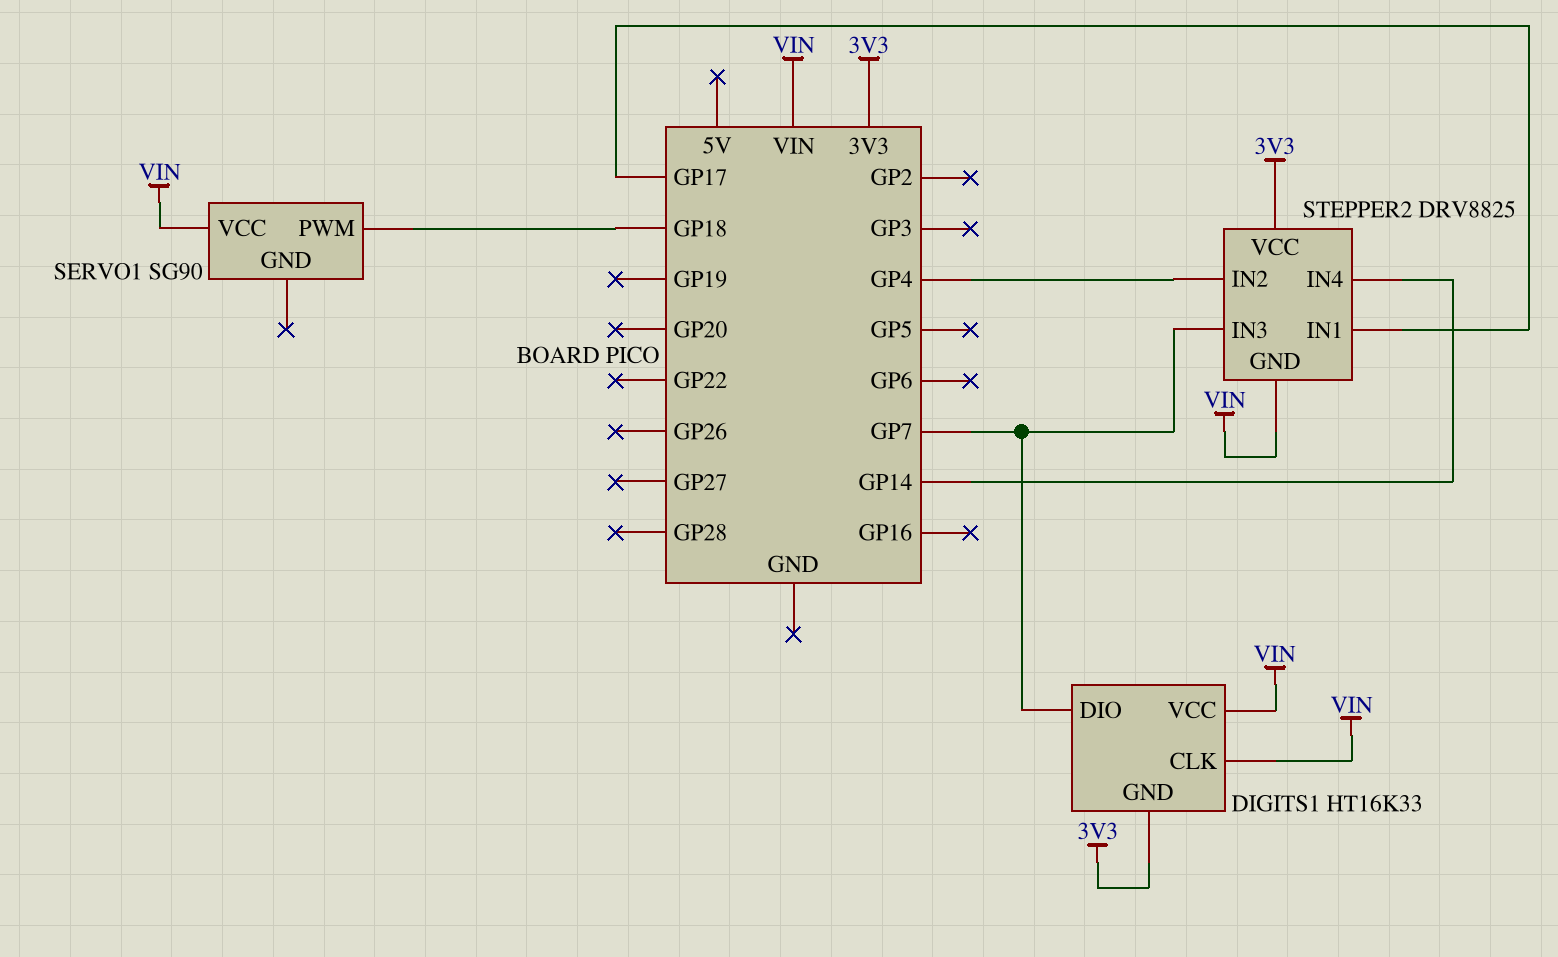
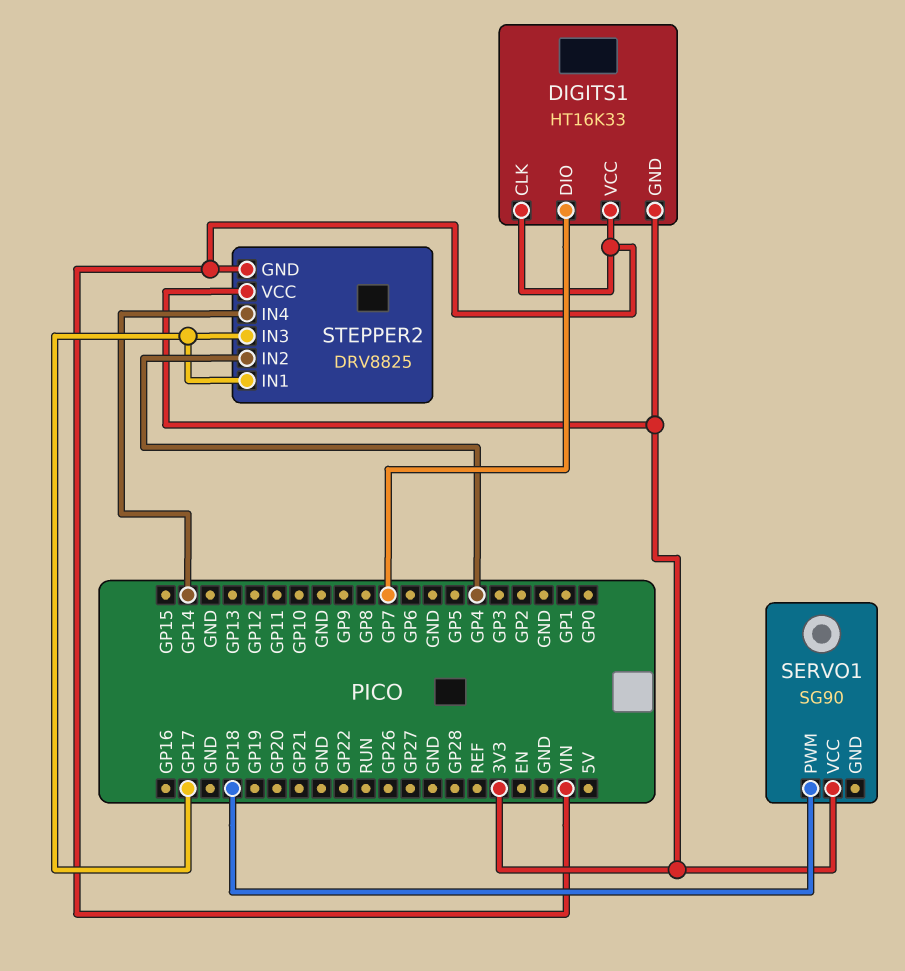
SERVO1 pin VCC: VIN -> 3V3
STEPPER2 pin IN3: GP7 -> GP17

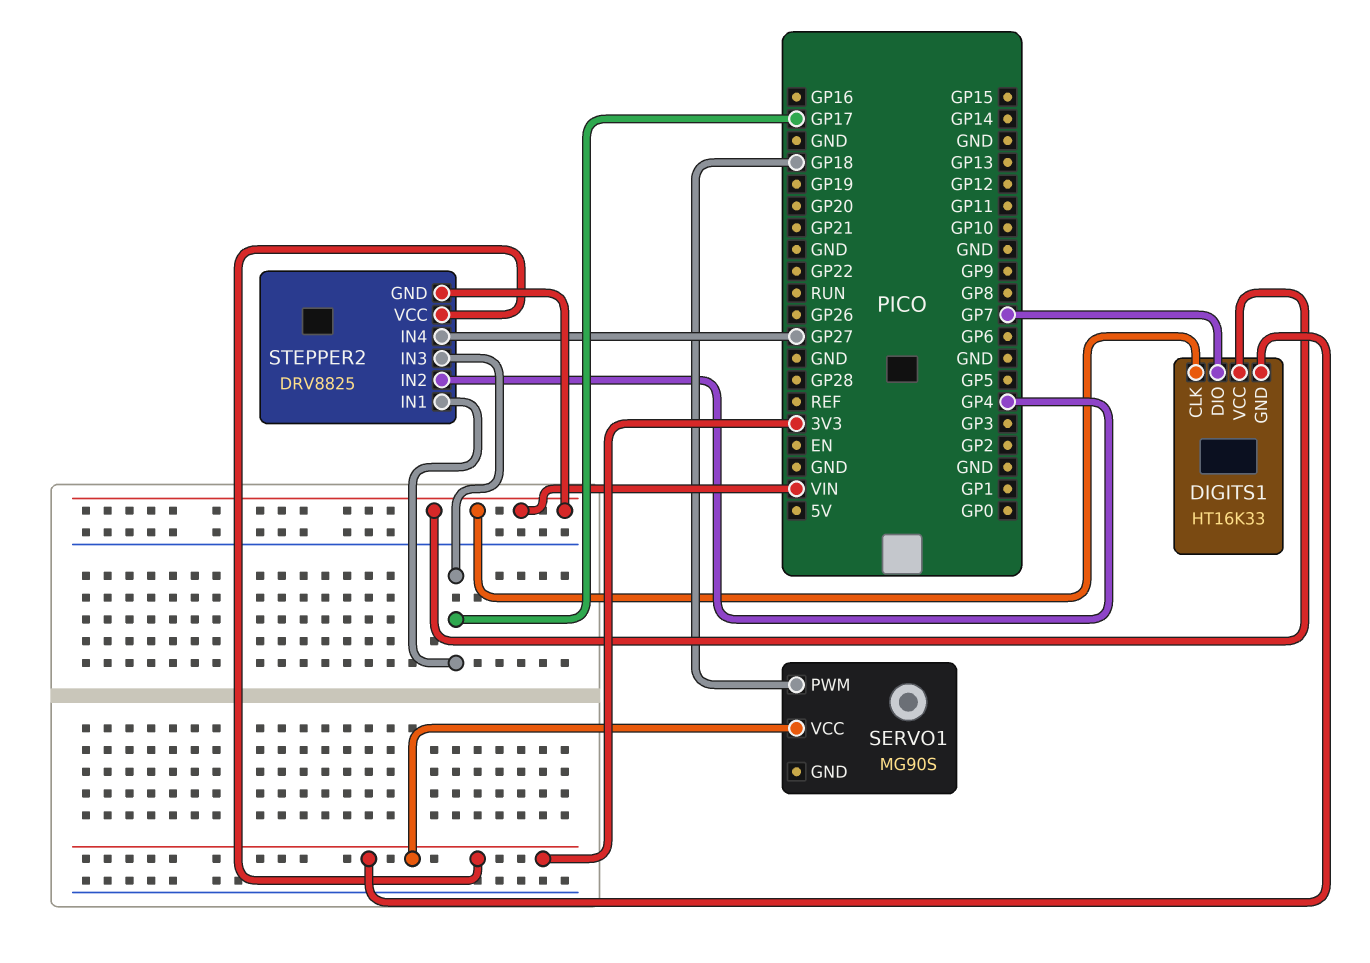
SERVO1: SG90 -> MG90S
STEPPER2 pin IN4: GP14 -> GP27

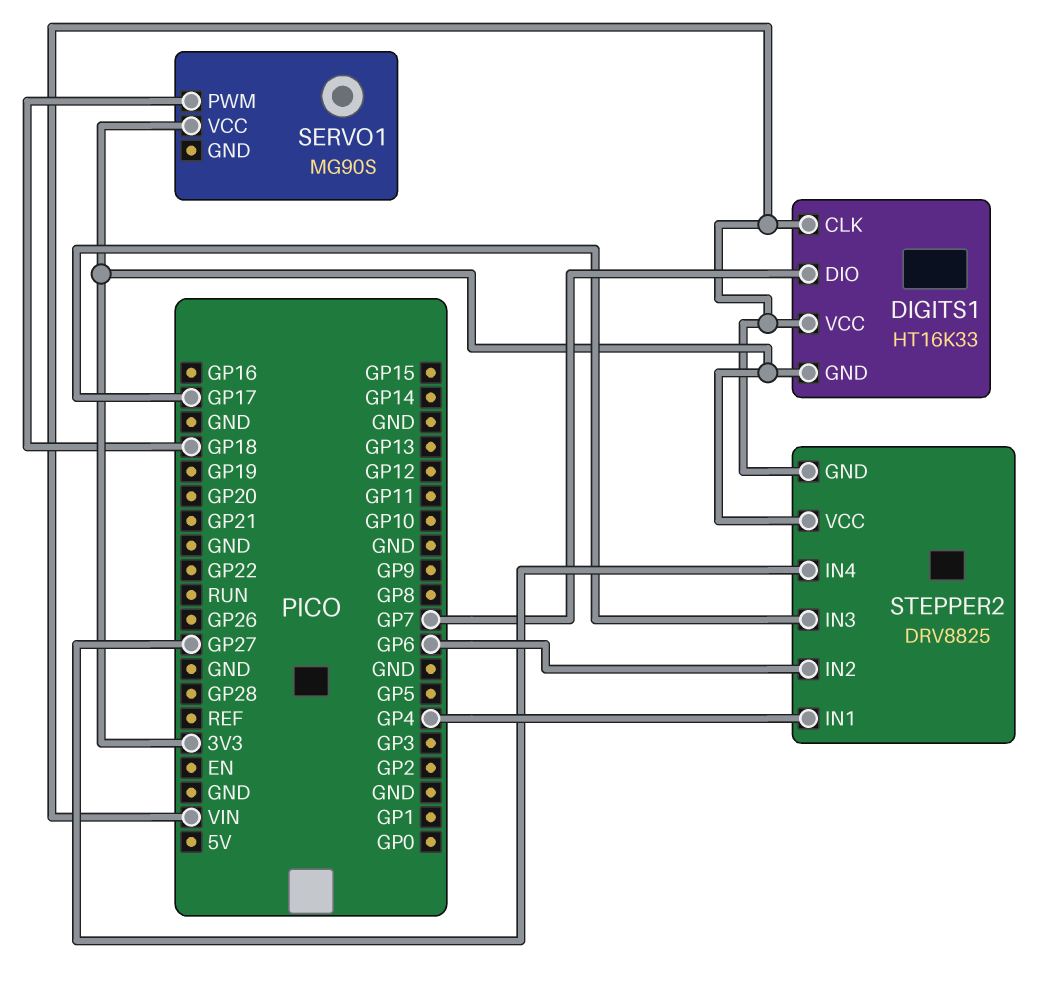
STEPPER2 pin IN1: GP17 -> GP4
STEPPER2 pin IN2: GP4 -> GP6

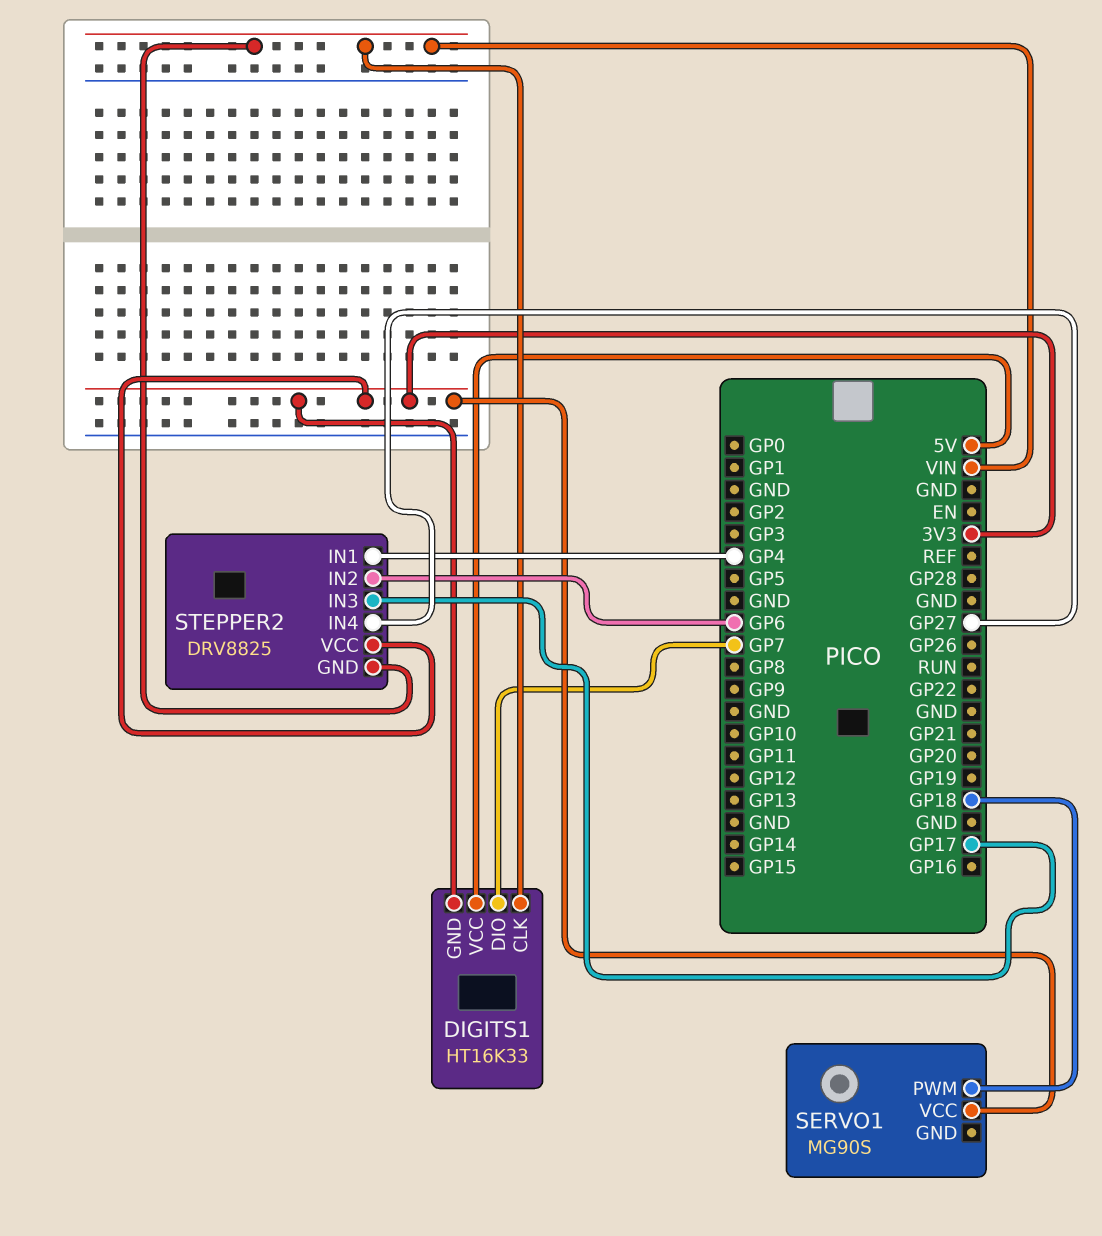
DIGITS1 pin VCC: VIN -> 5V

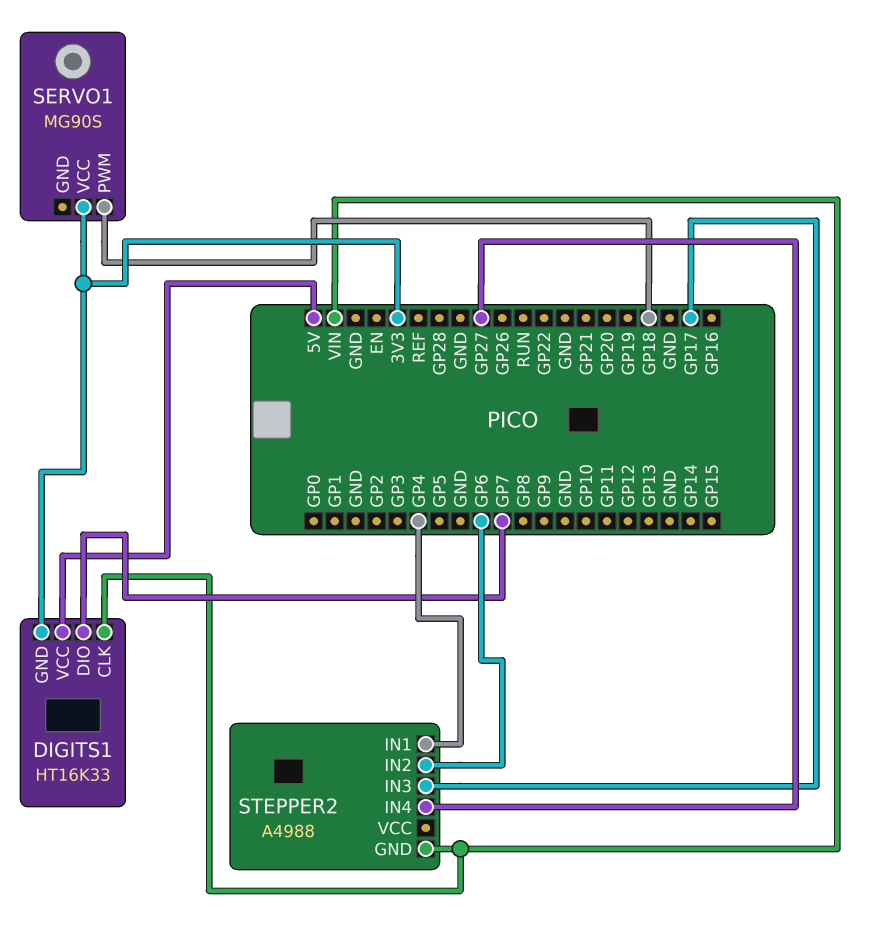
STEPPER2: DRV8825 -> A4988
STEPPER2 pin VCC: 3V3 -> none

